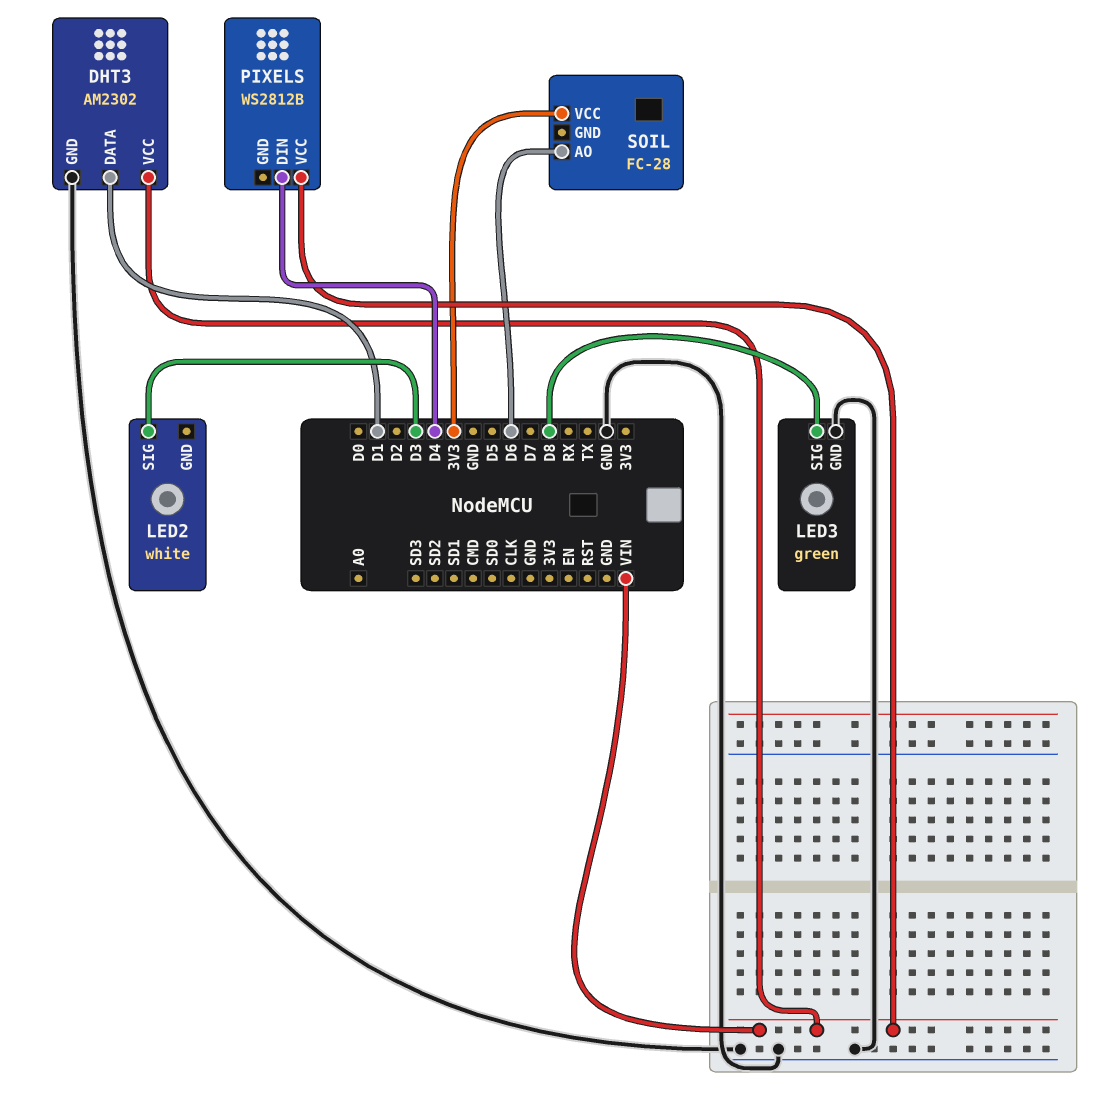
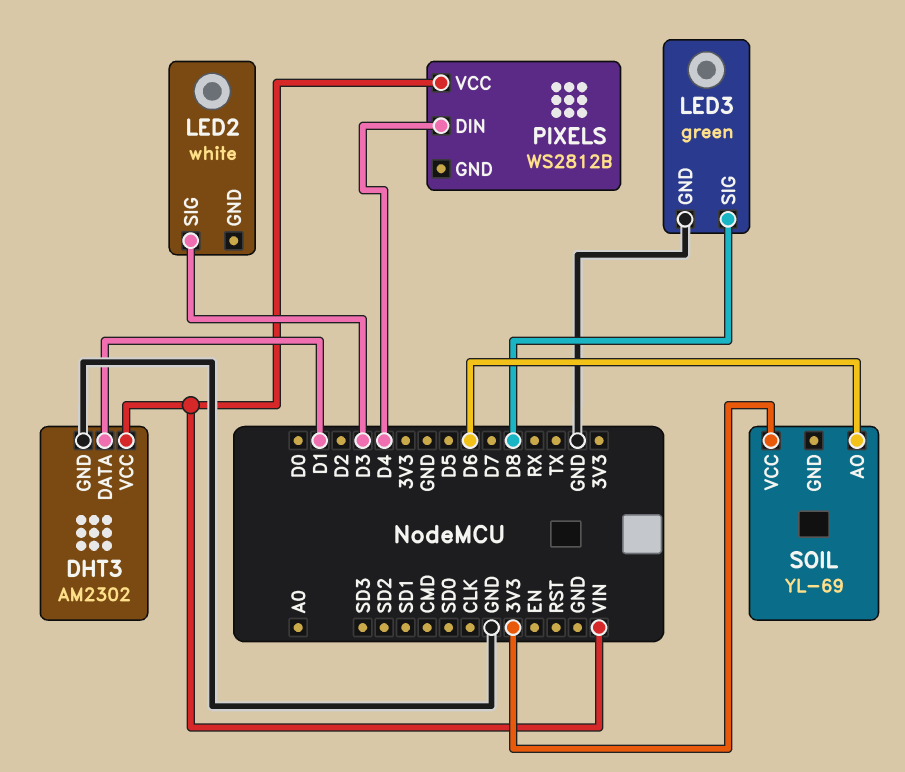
SOIL: FC-28 -> YL-69

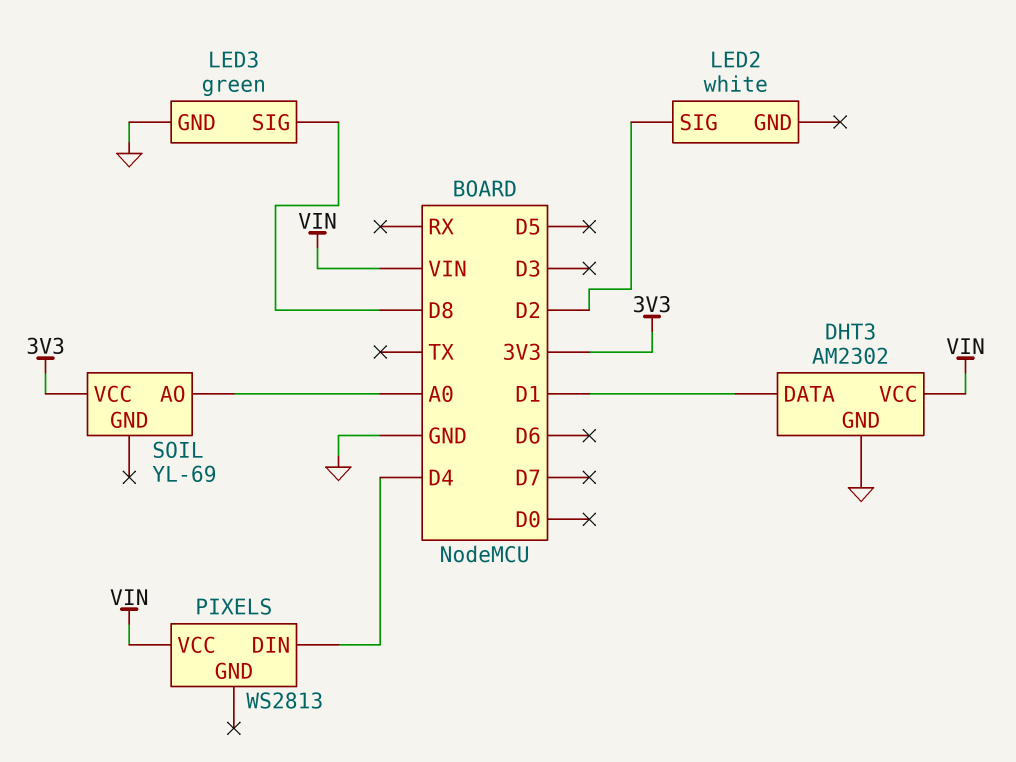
LED2 pin SIG: D3 -> D2
PIXELS: WS2812B -> WS2813
SOIL pin AO: D6 -> A0

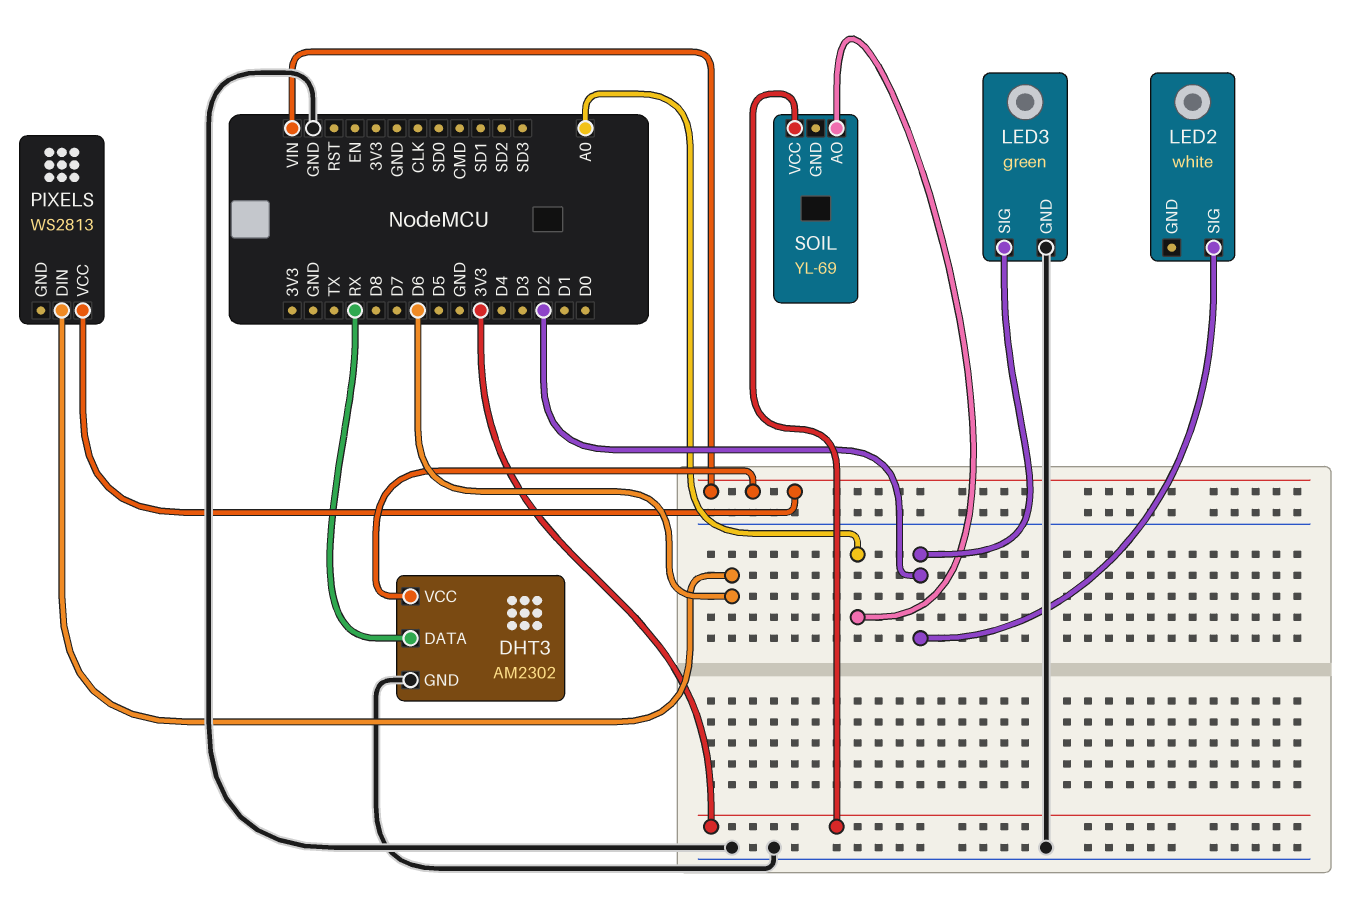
DHT3 pin DATA: D1 -> RX
LED3 pin SIG: D8 -> D2
PIXELS pin DIN: D4 -> D6

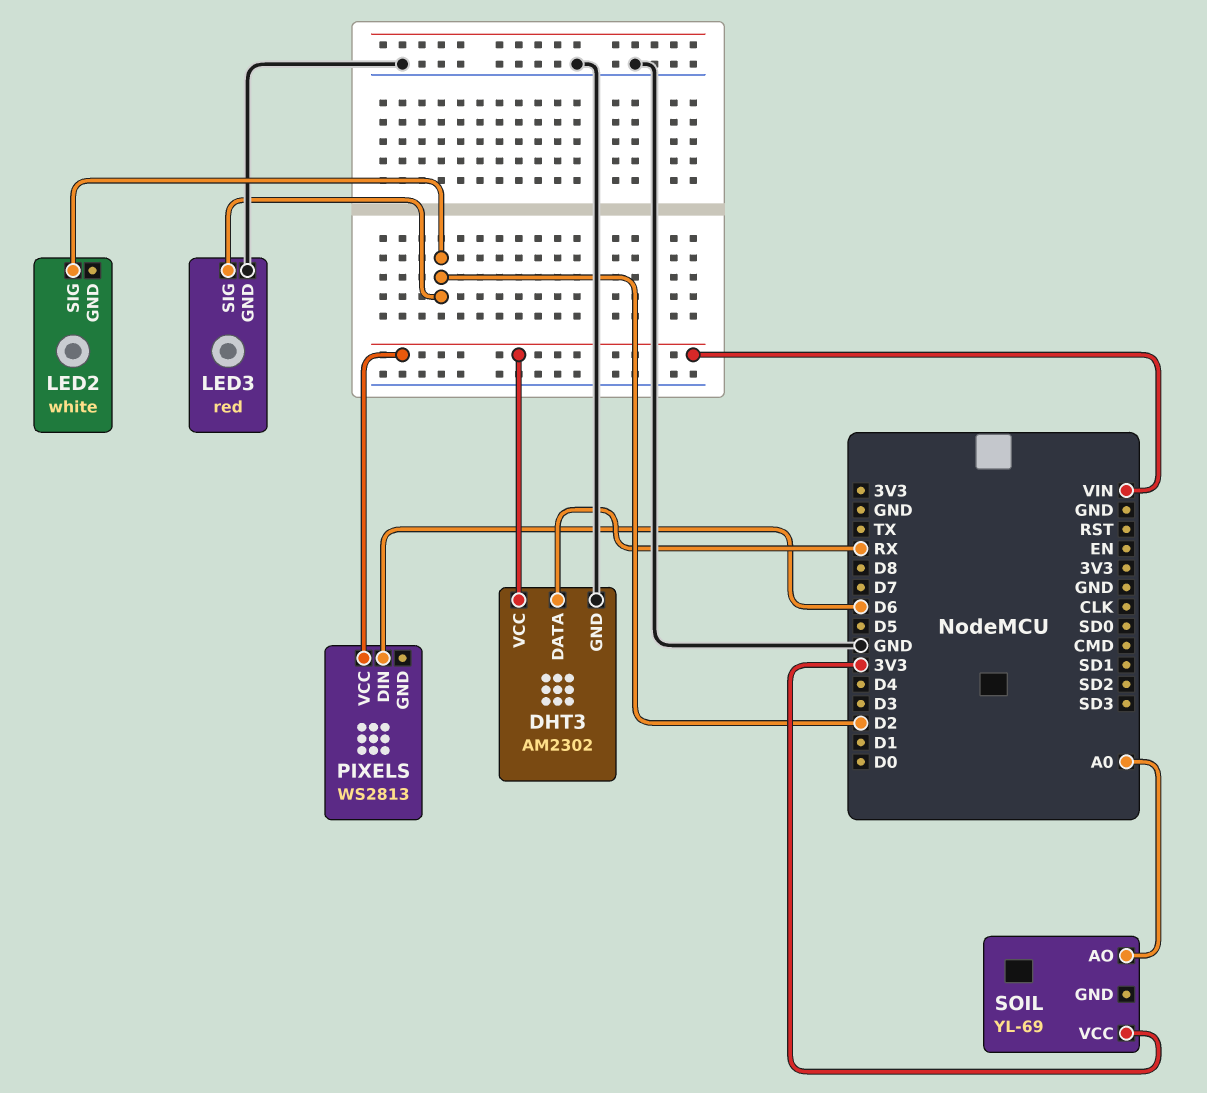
LED3: green -> red

